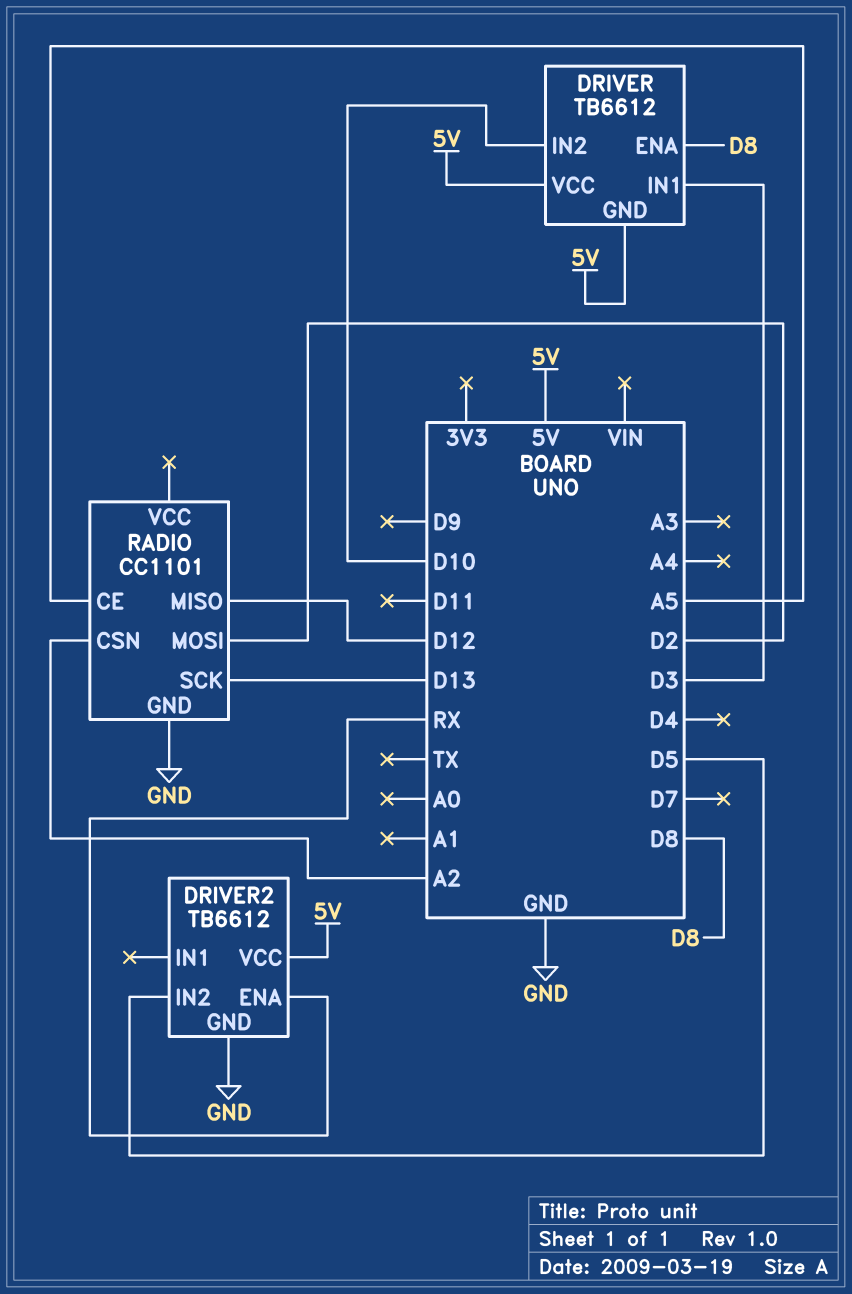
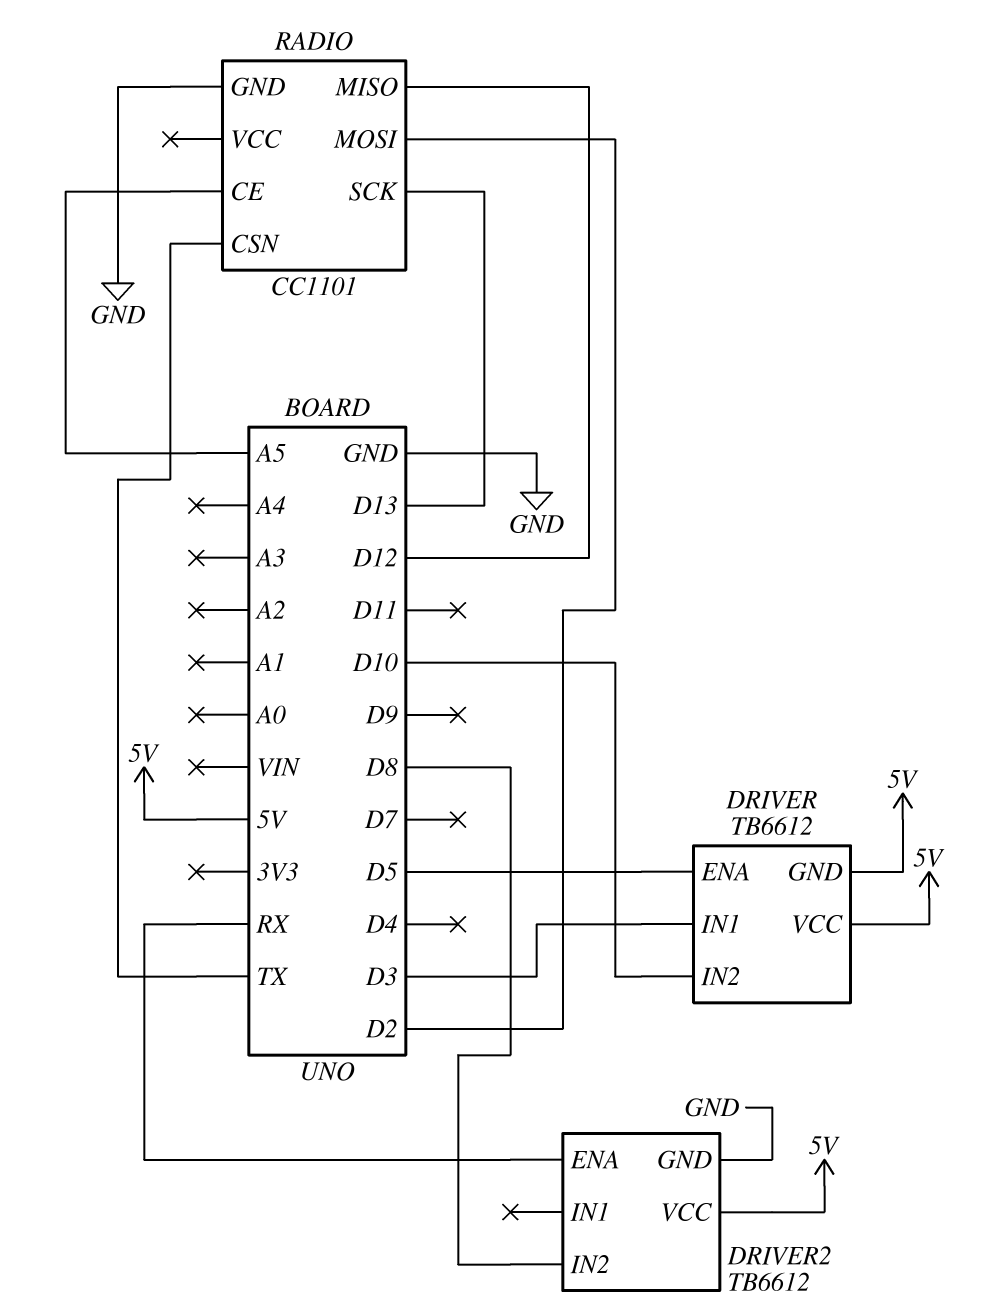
DRIVER pin ENA: D8 -> D5
DRIVER2 pin IN2: D5 -> D8
RADIO pin CSN: A2 -> TX

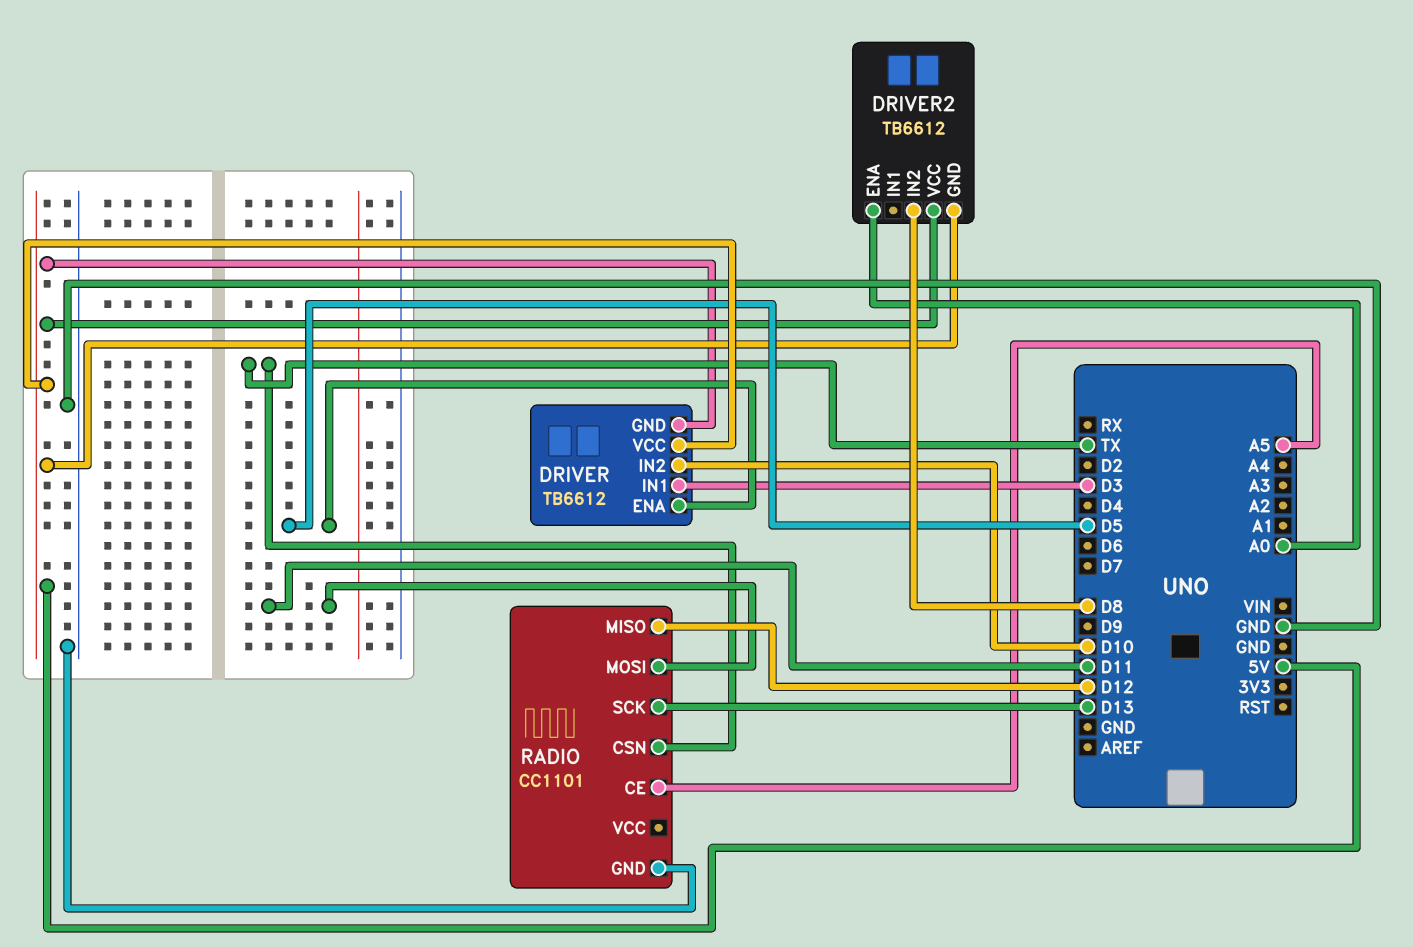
DRIVER2 pin ENA: RX -> A0
DRIVER2 pin GND: GND -> 5V
RADIO pin MOSI: D2 -> D11

